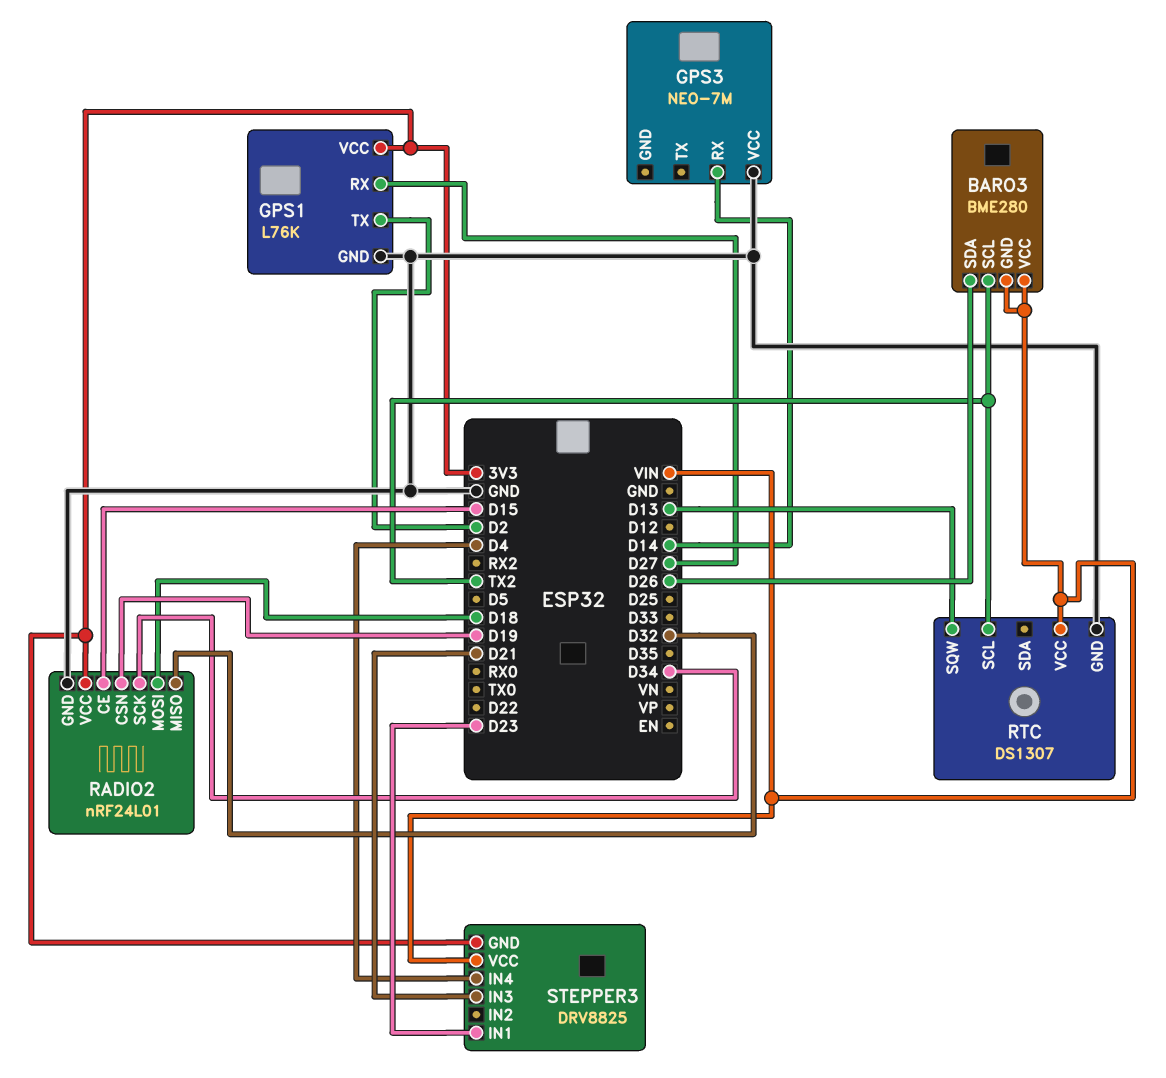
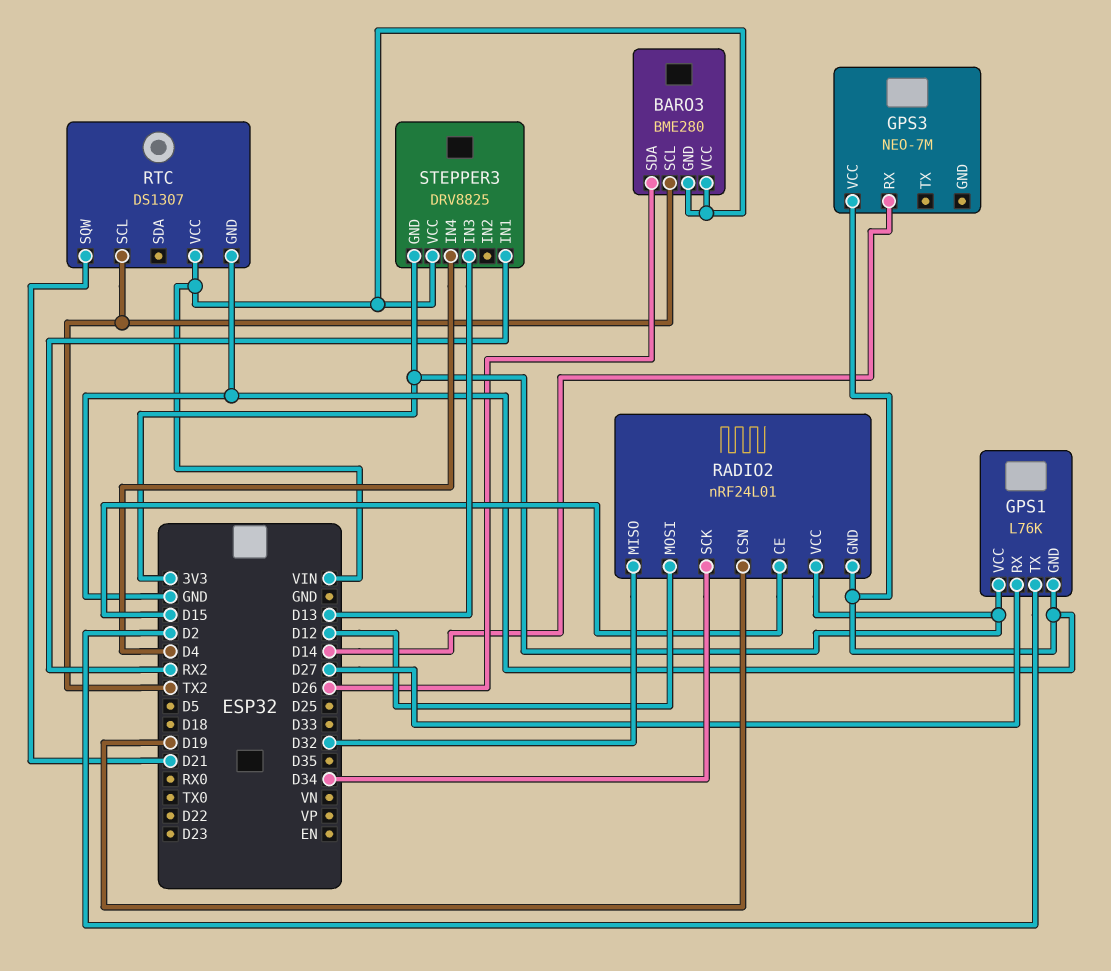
RADIO2 pin MOSI: D18 -> D12
RTC pin SQW: D13 -> D21
STEPPER3 pin IN1: D23 -> RX2
STEPPER3 pin IN3: D21 -> D13

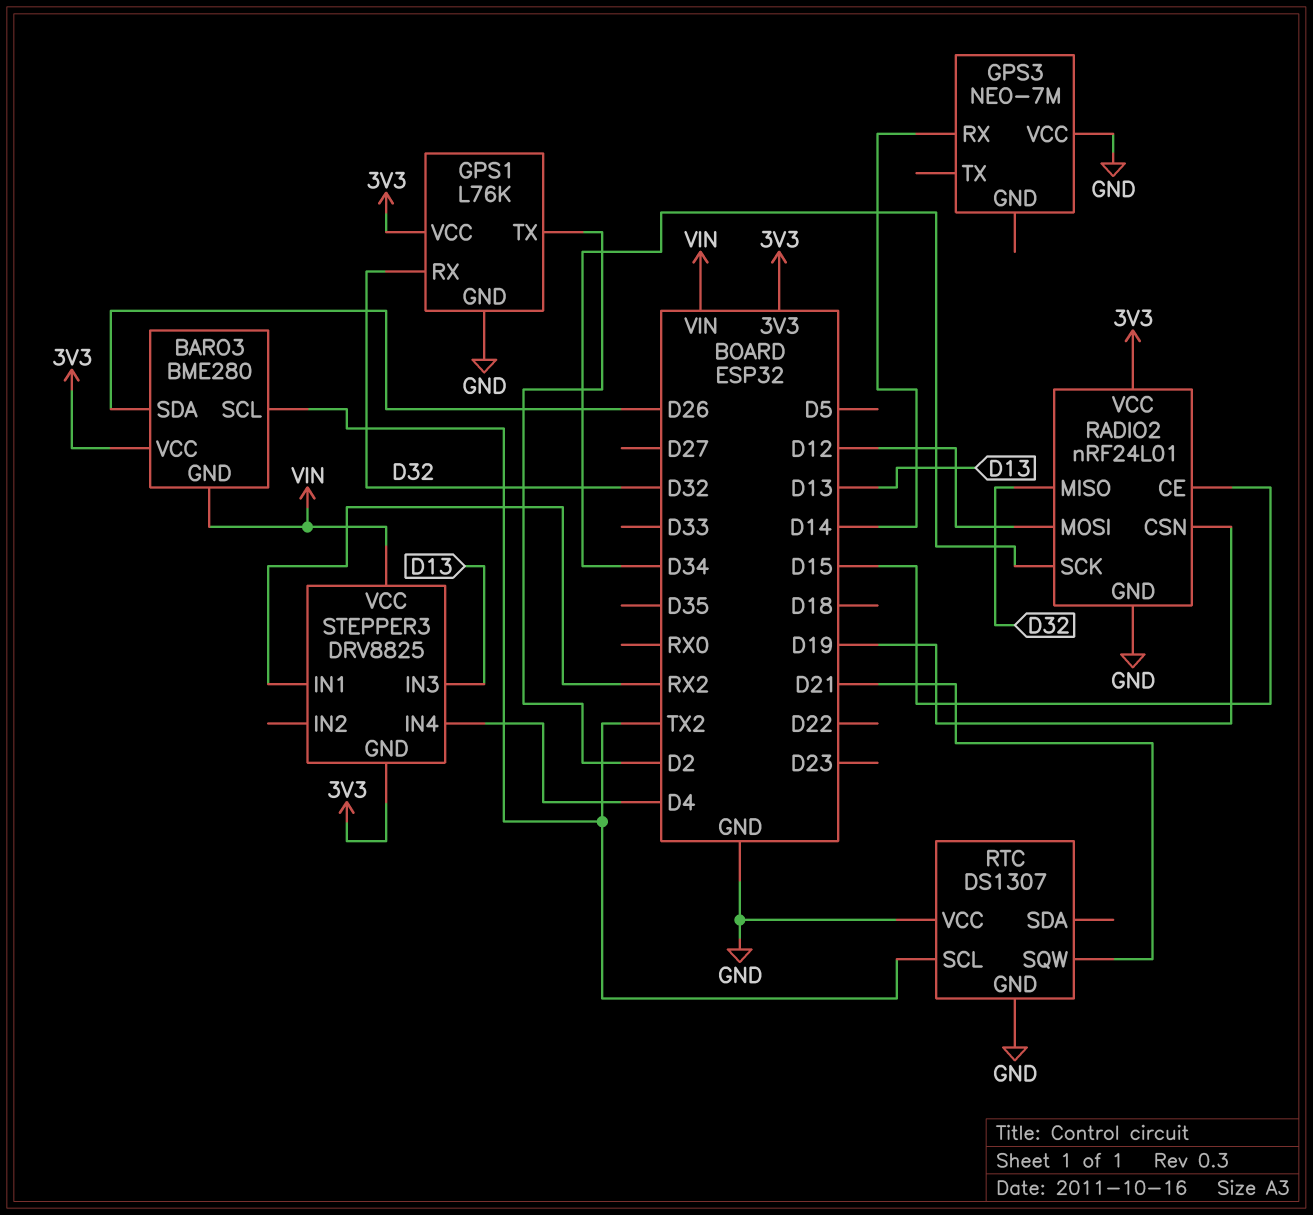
BARO3 pin VCC: VIN -> 3V3
GPS1 pin RX: D27 -> D32
RTC pin VCC: VIN -> GND

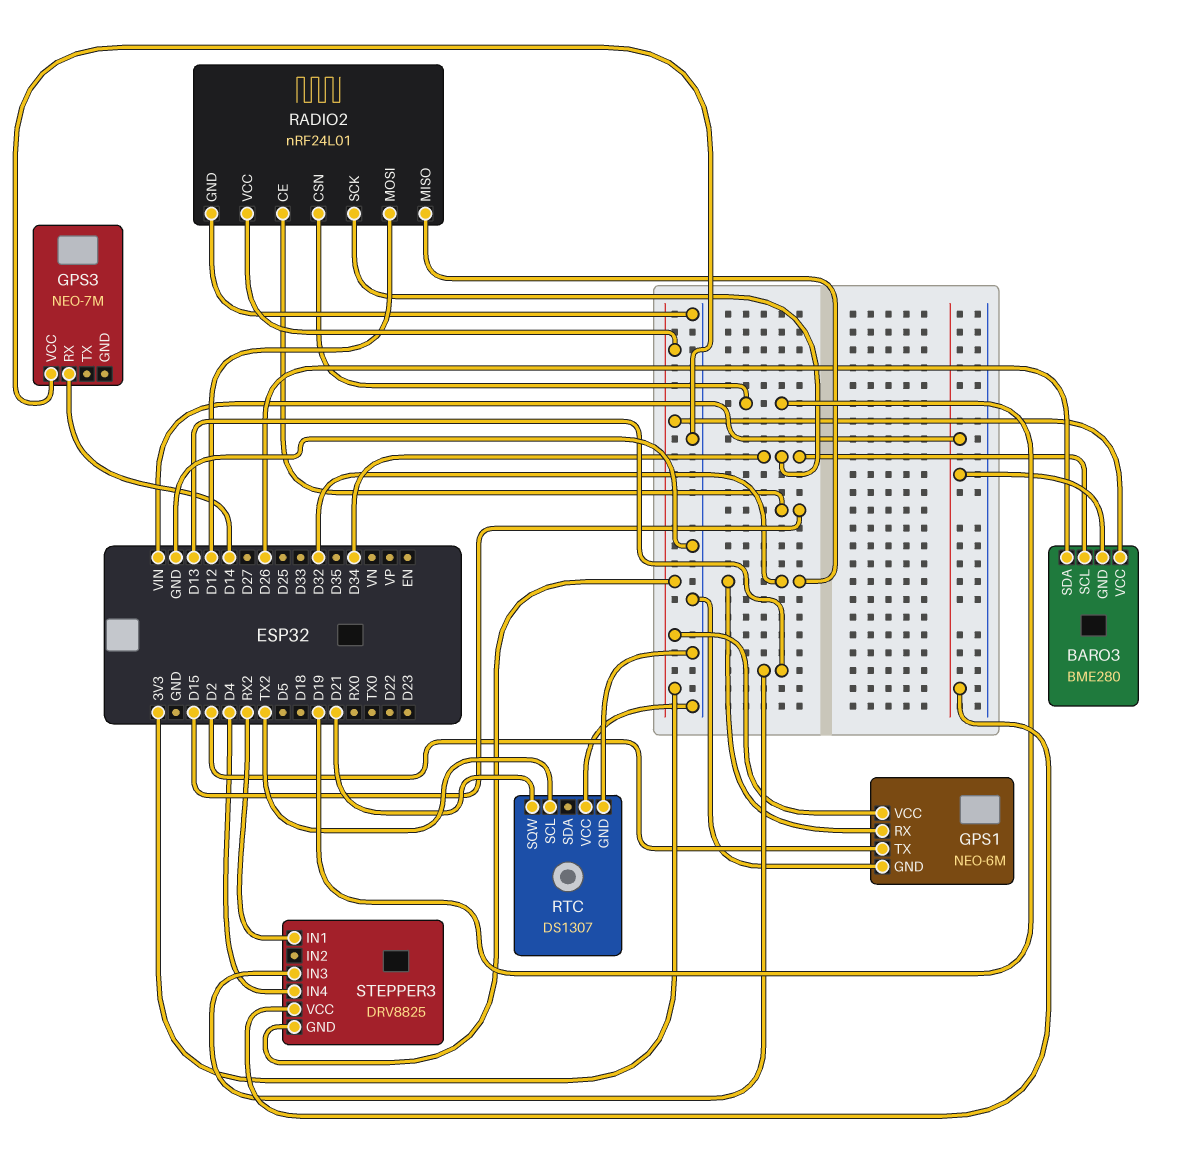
BARO3 pin SCL: TX2 -> D34
GPS1: L76K -> NEO-6M

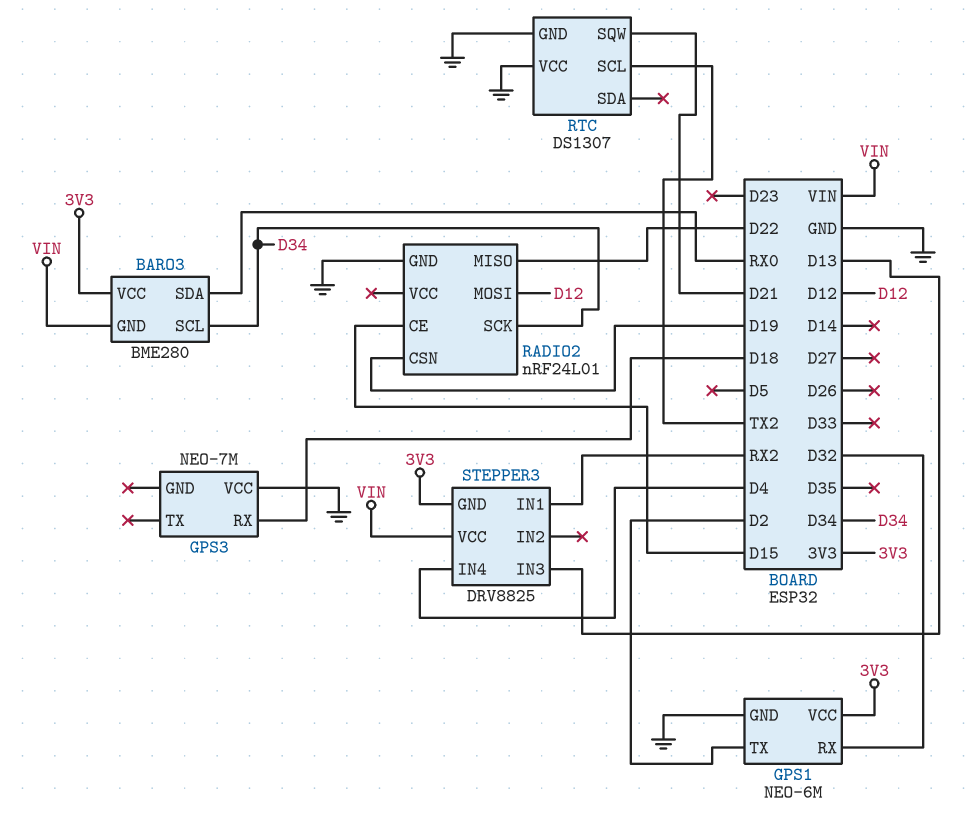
BARO3 pin SDA: D26 -> RX0
GPS3 pin RX: D14 -> D18
RADIO2 pin MISO: D32 -> D22
RADIO2 pin VCC: 3V3 -> none

